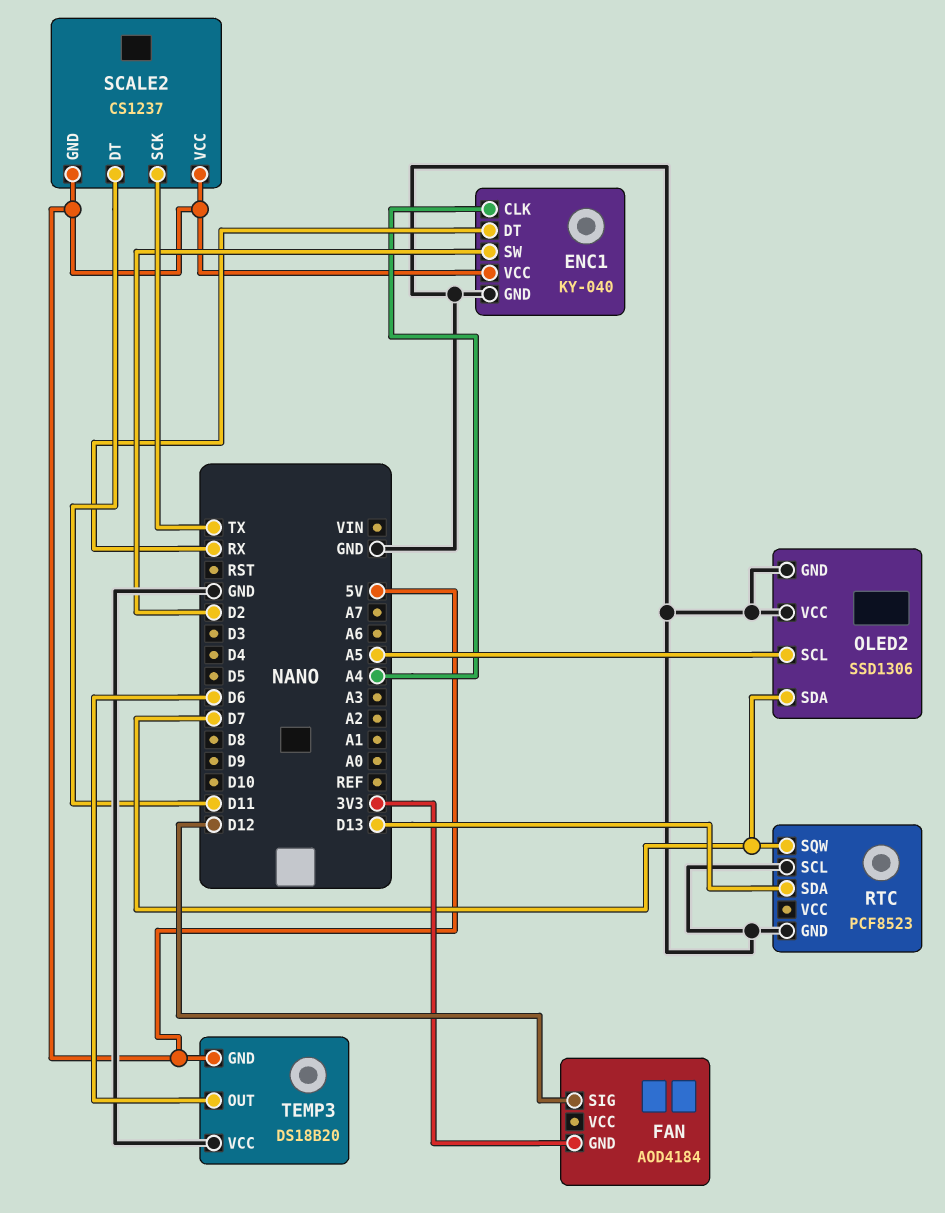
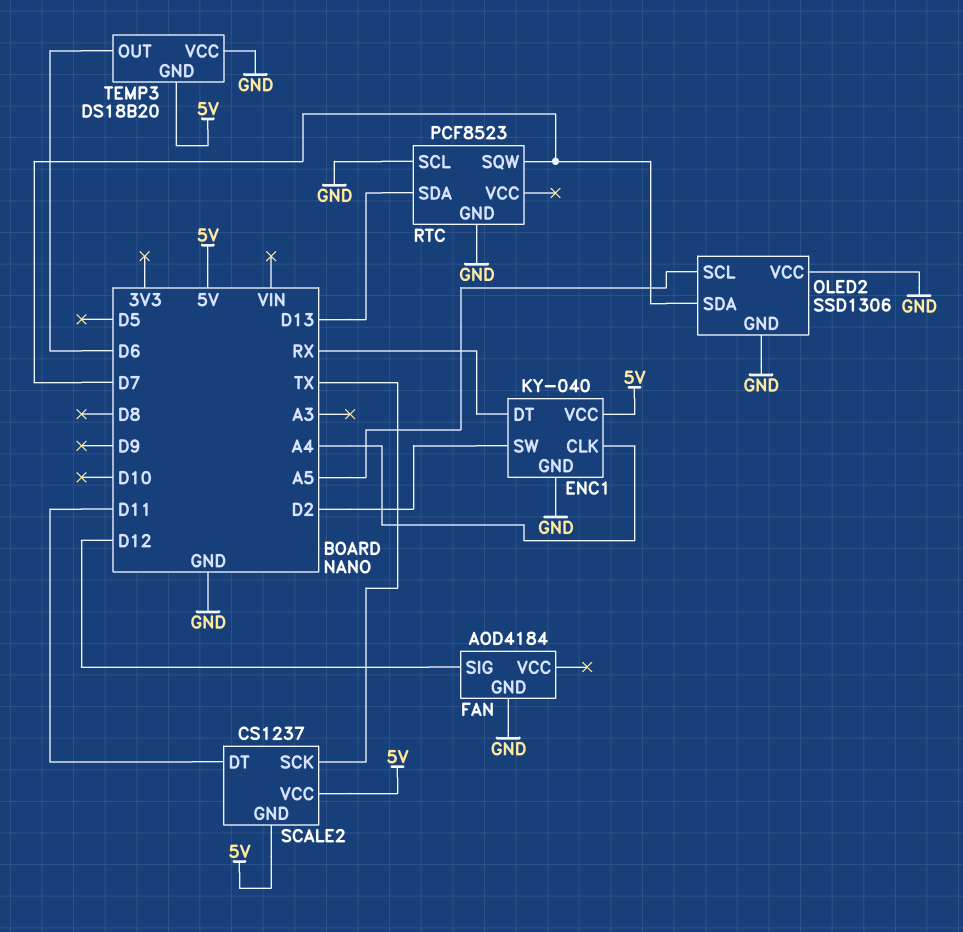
FAN pin GND: 3V3 -> GND

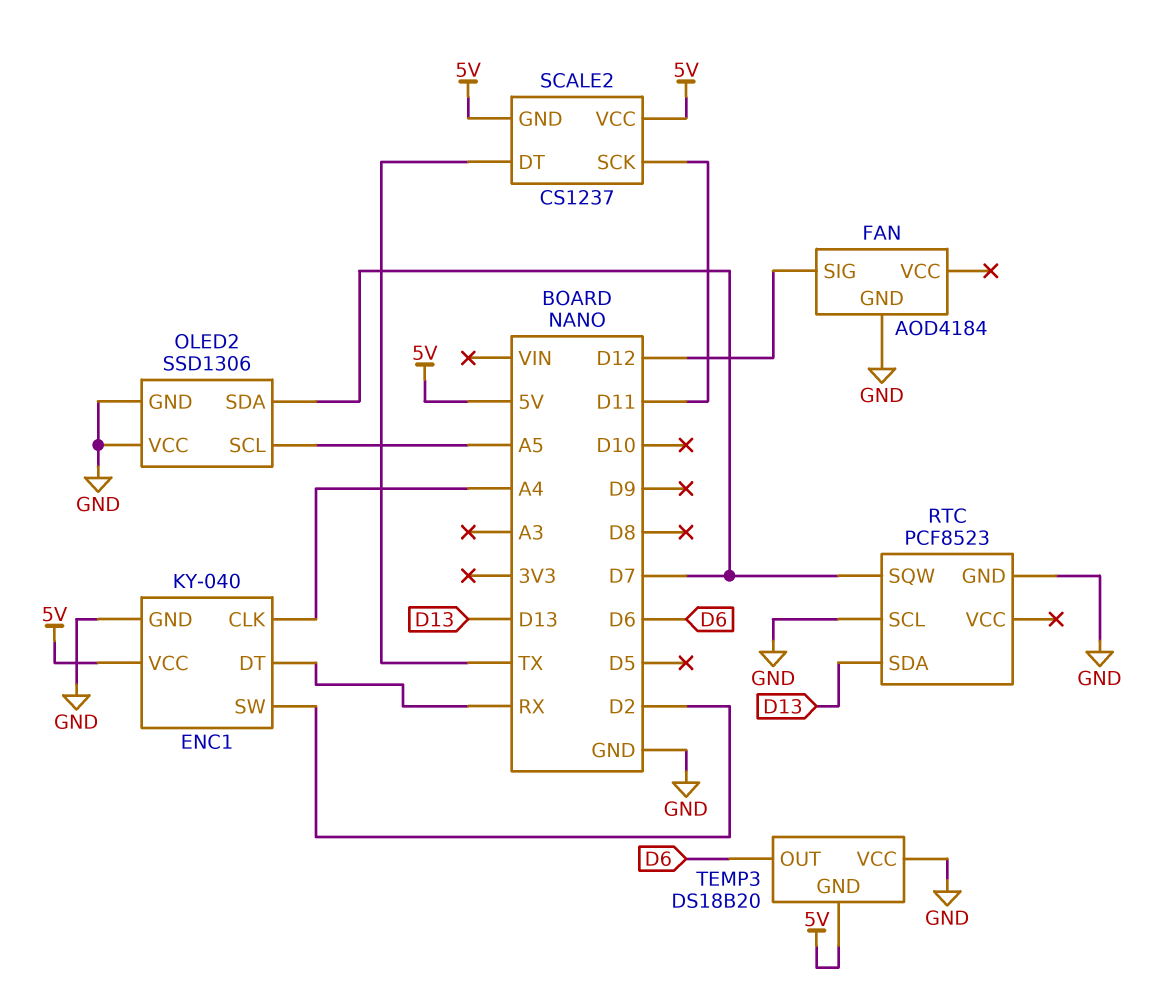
SCALE2 pin DT: D11 -> TX
SCALE2 pin SCK: TX -> D11

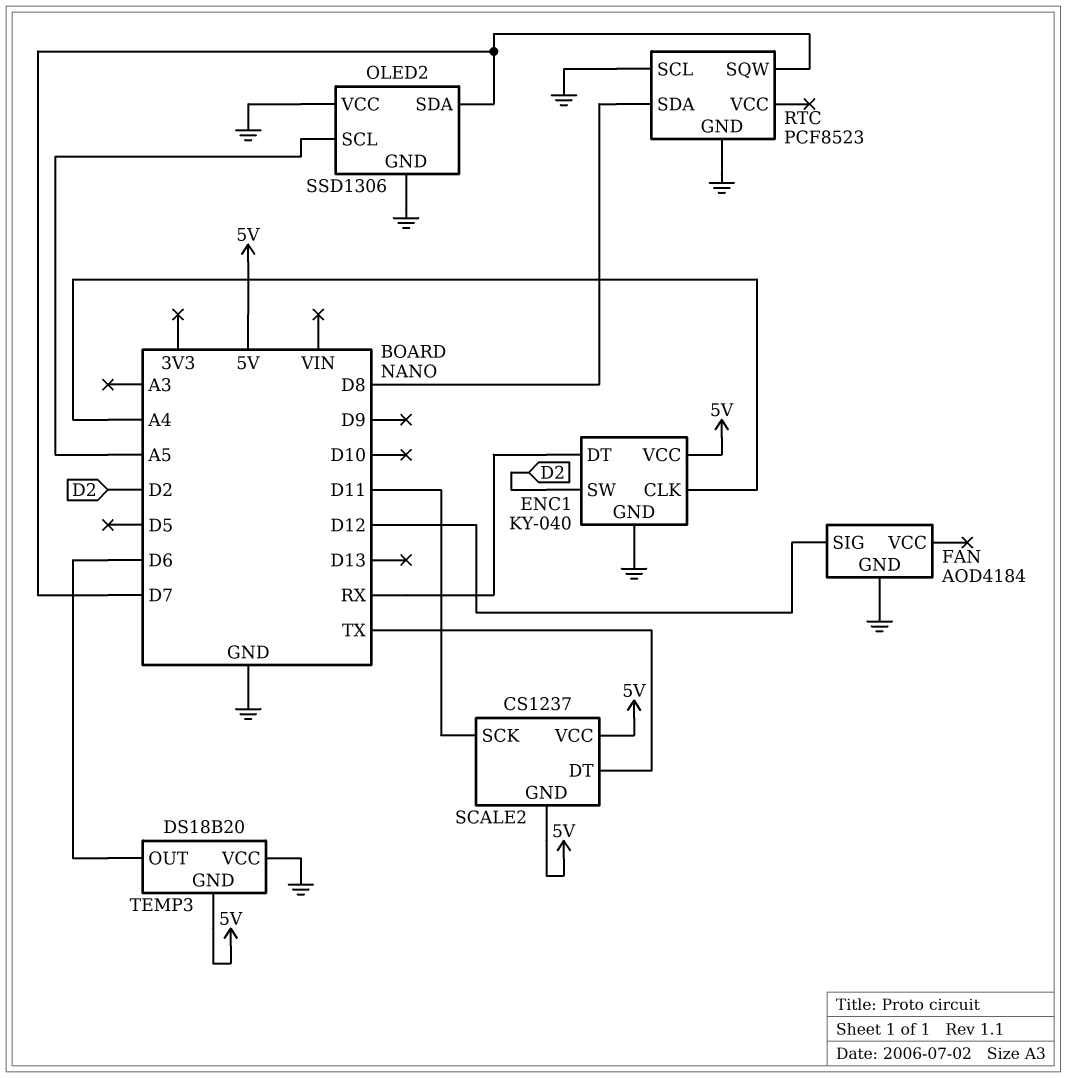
RTC pin SDA: D13 -> D8

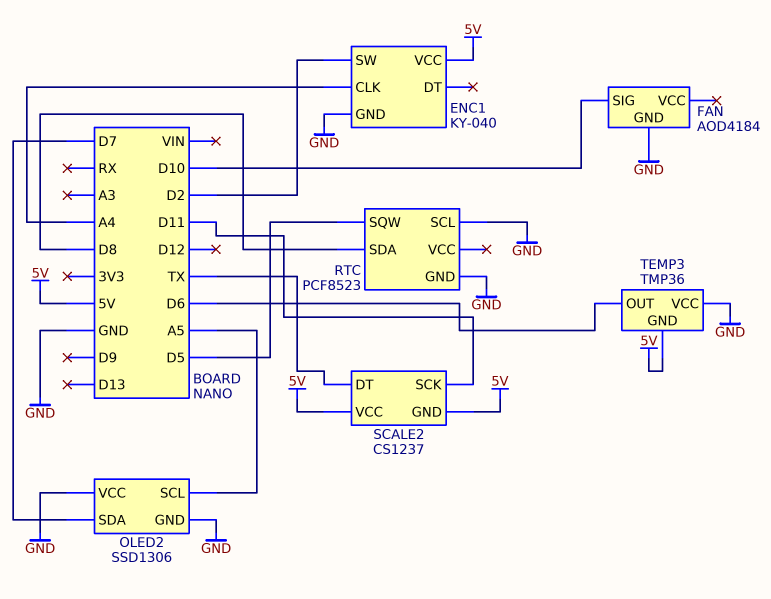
ENC1 pin DT: RX -> none
FAN pin SIG: D12 -> D10
RTC pin SQW: D7 -> D5
TEMP3: DS18B20 -> TMP36

